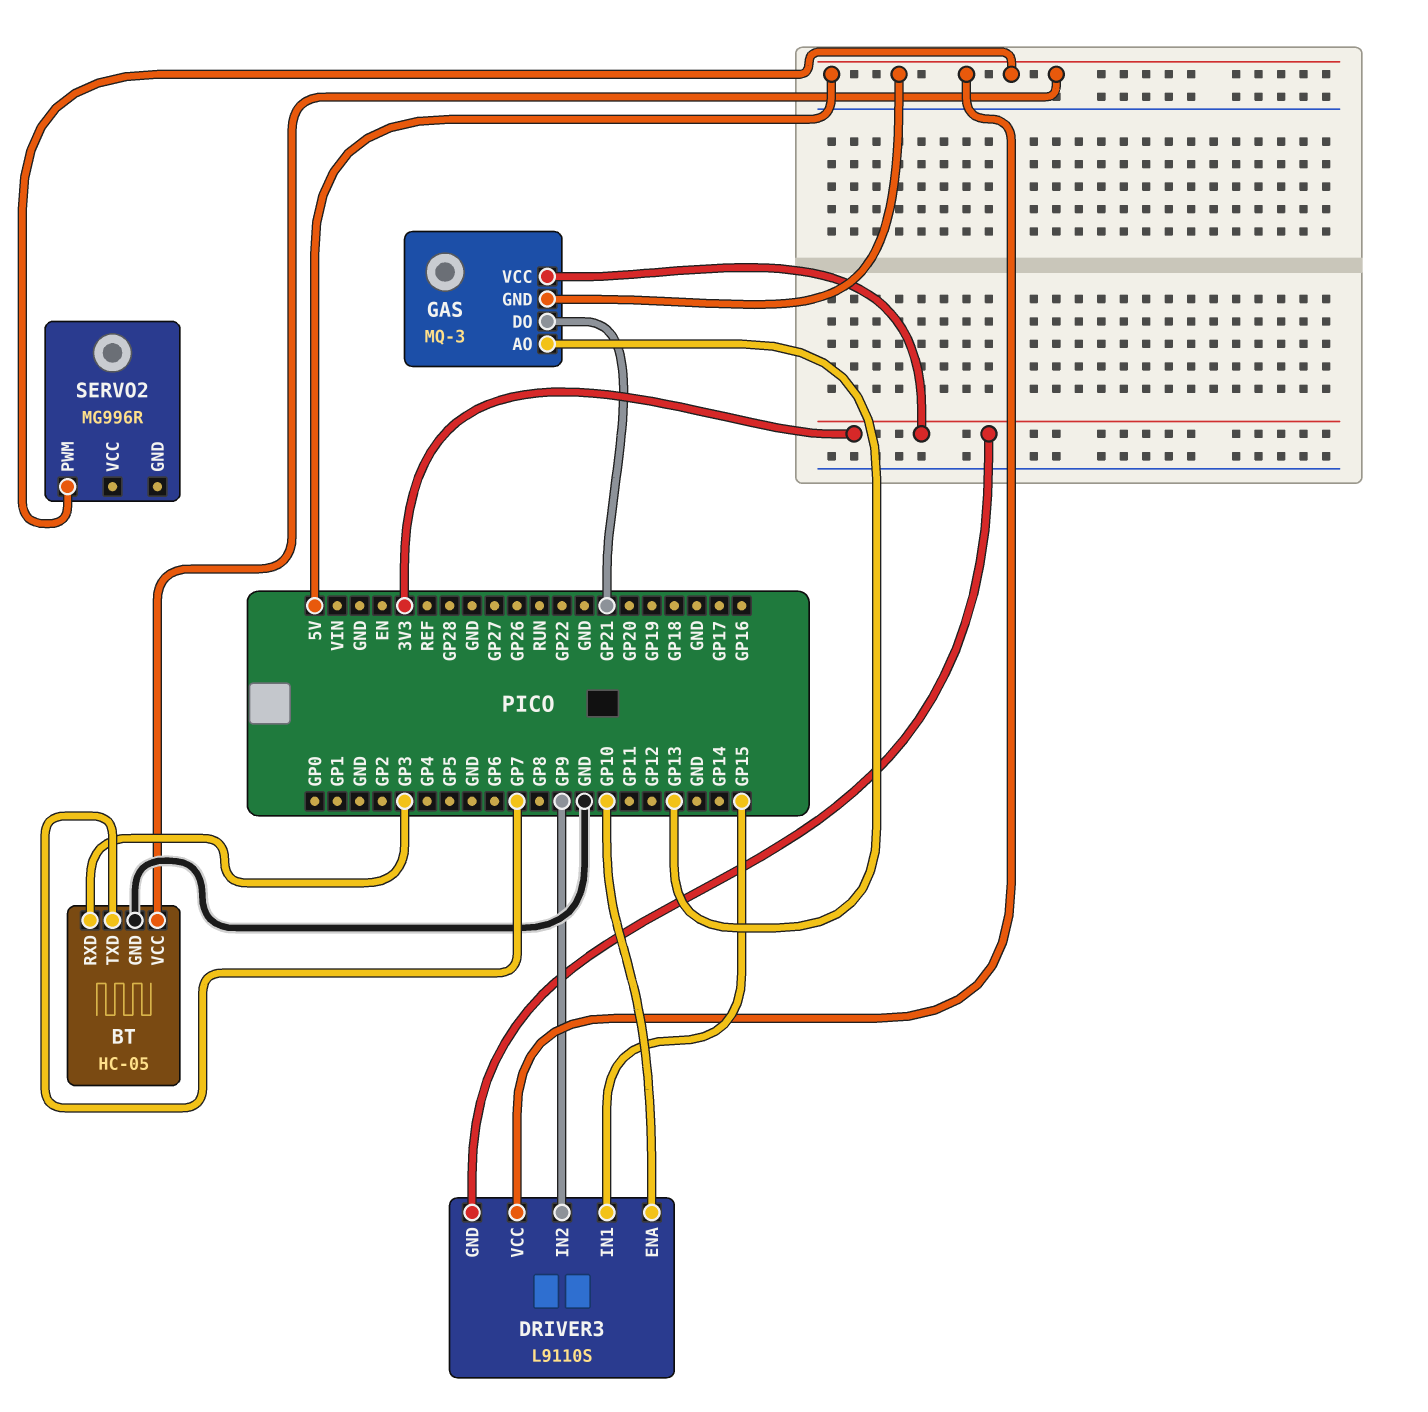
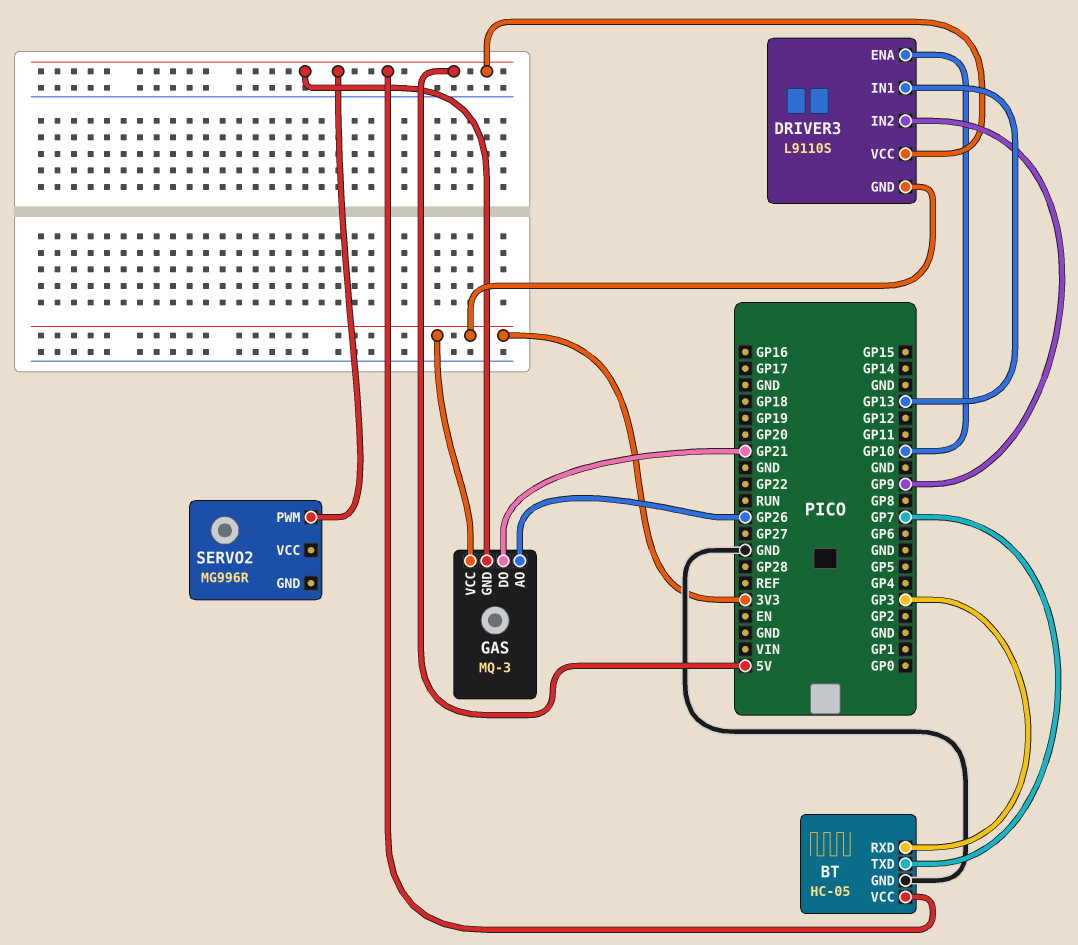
DRIVER3 pin IN1: GP15 -> GP13
GAS pin AO: GP13 -> GP26

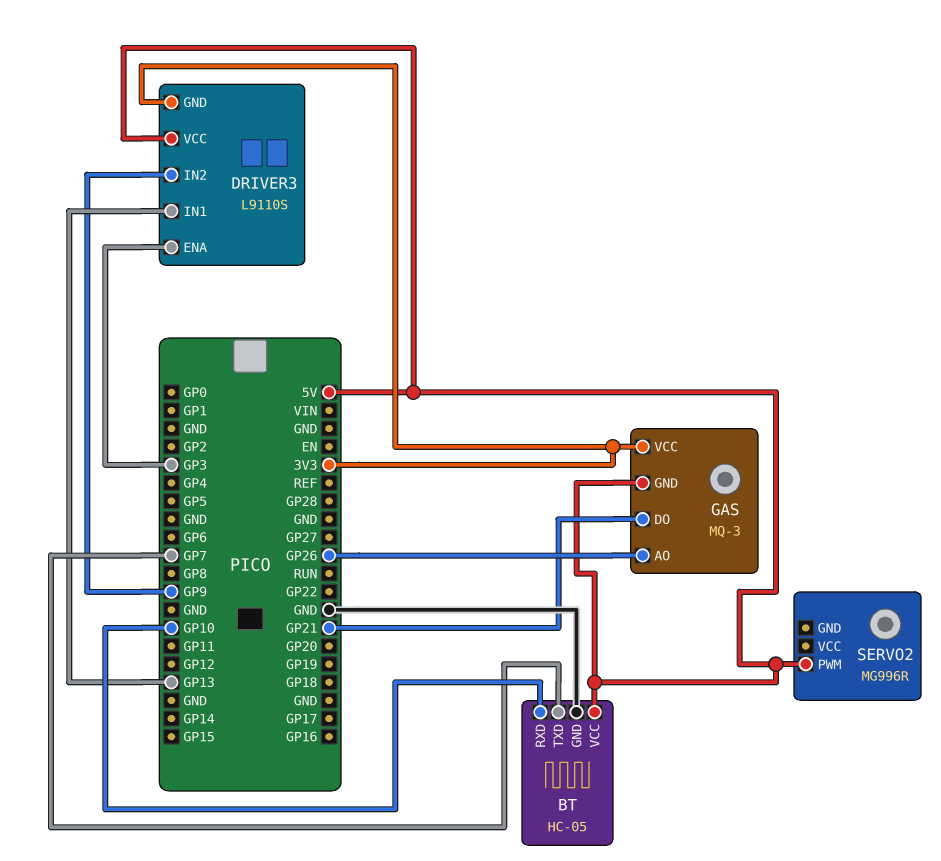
BT pin RXD: GP3 -> GP10
DRIVER3 pin ENA: GP10 -> GP3

